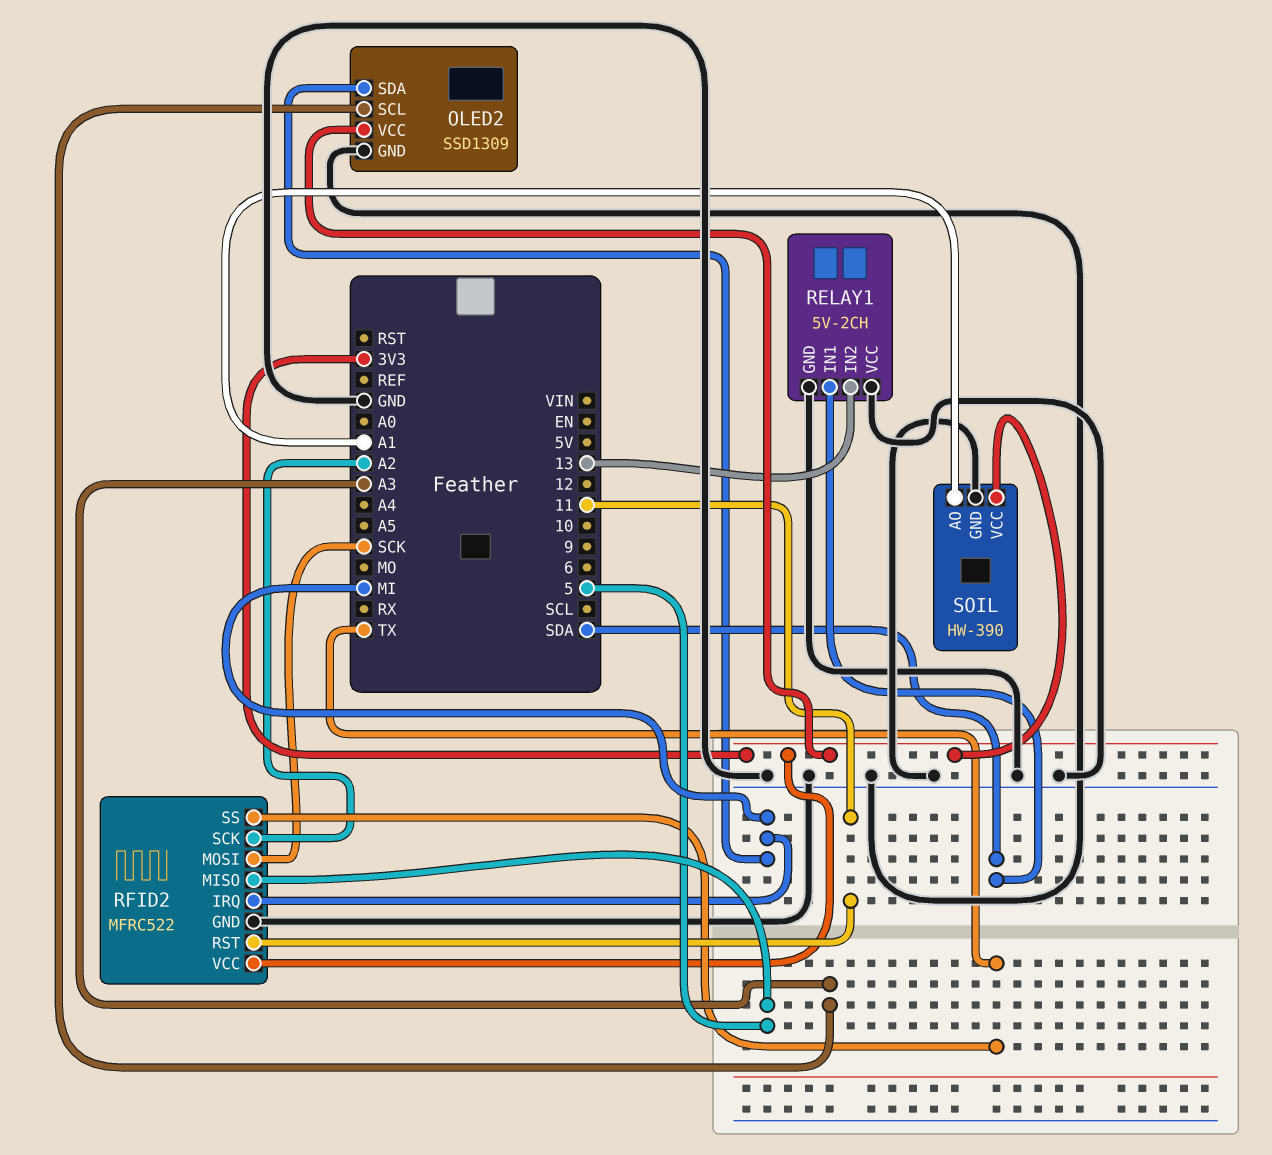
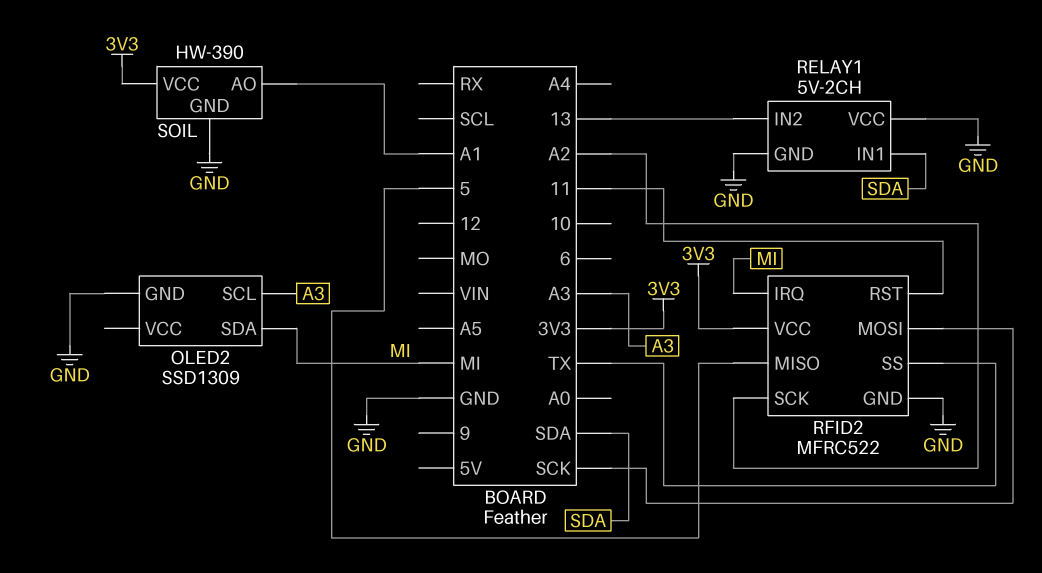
OLED2 pin VCC: 3V3 -> none

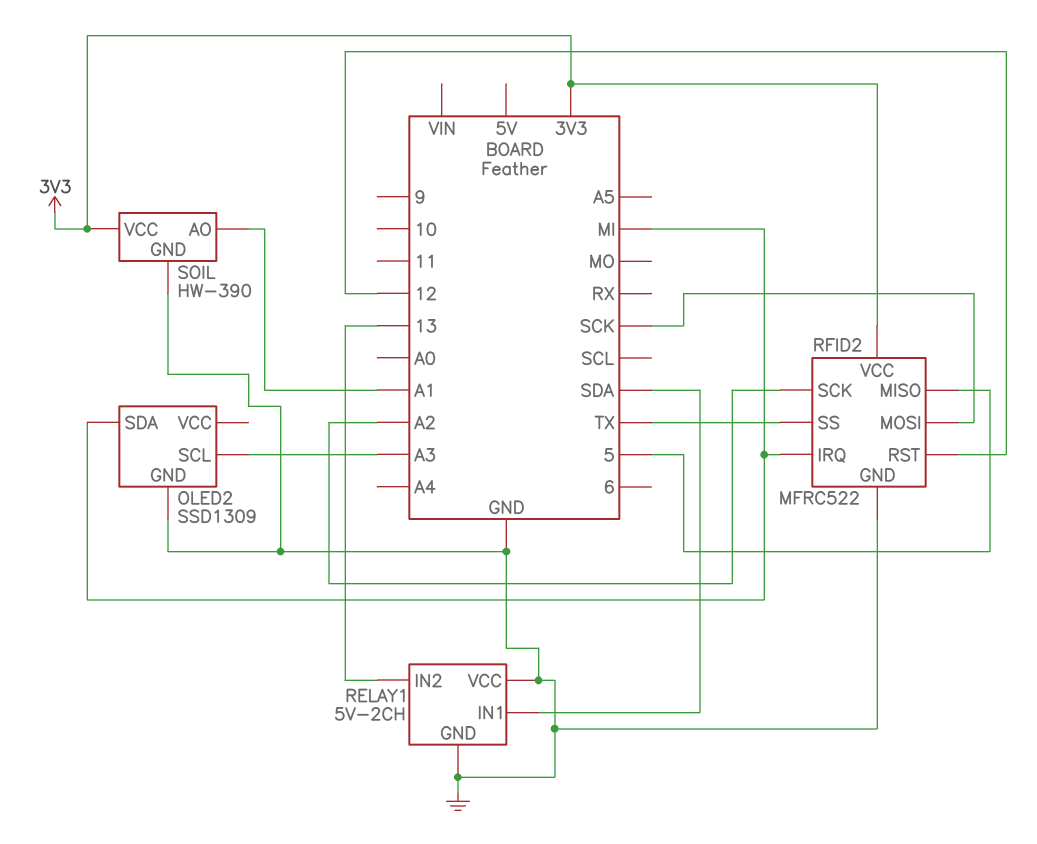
RFID2 pin RST: 11 -> 12

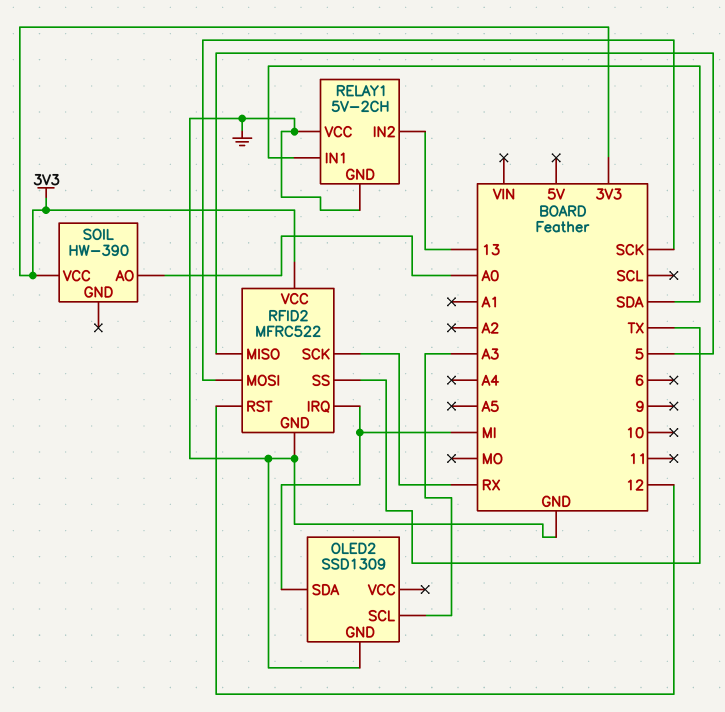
RFID2 pin SCK: A2 -> RX
SOIL pin AO: A1 -> A0
SOIL pin GND: GND -> none

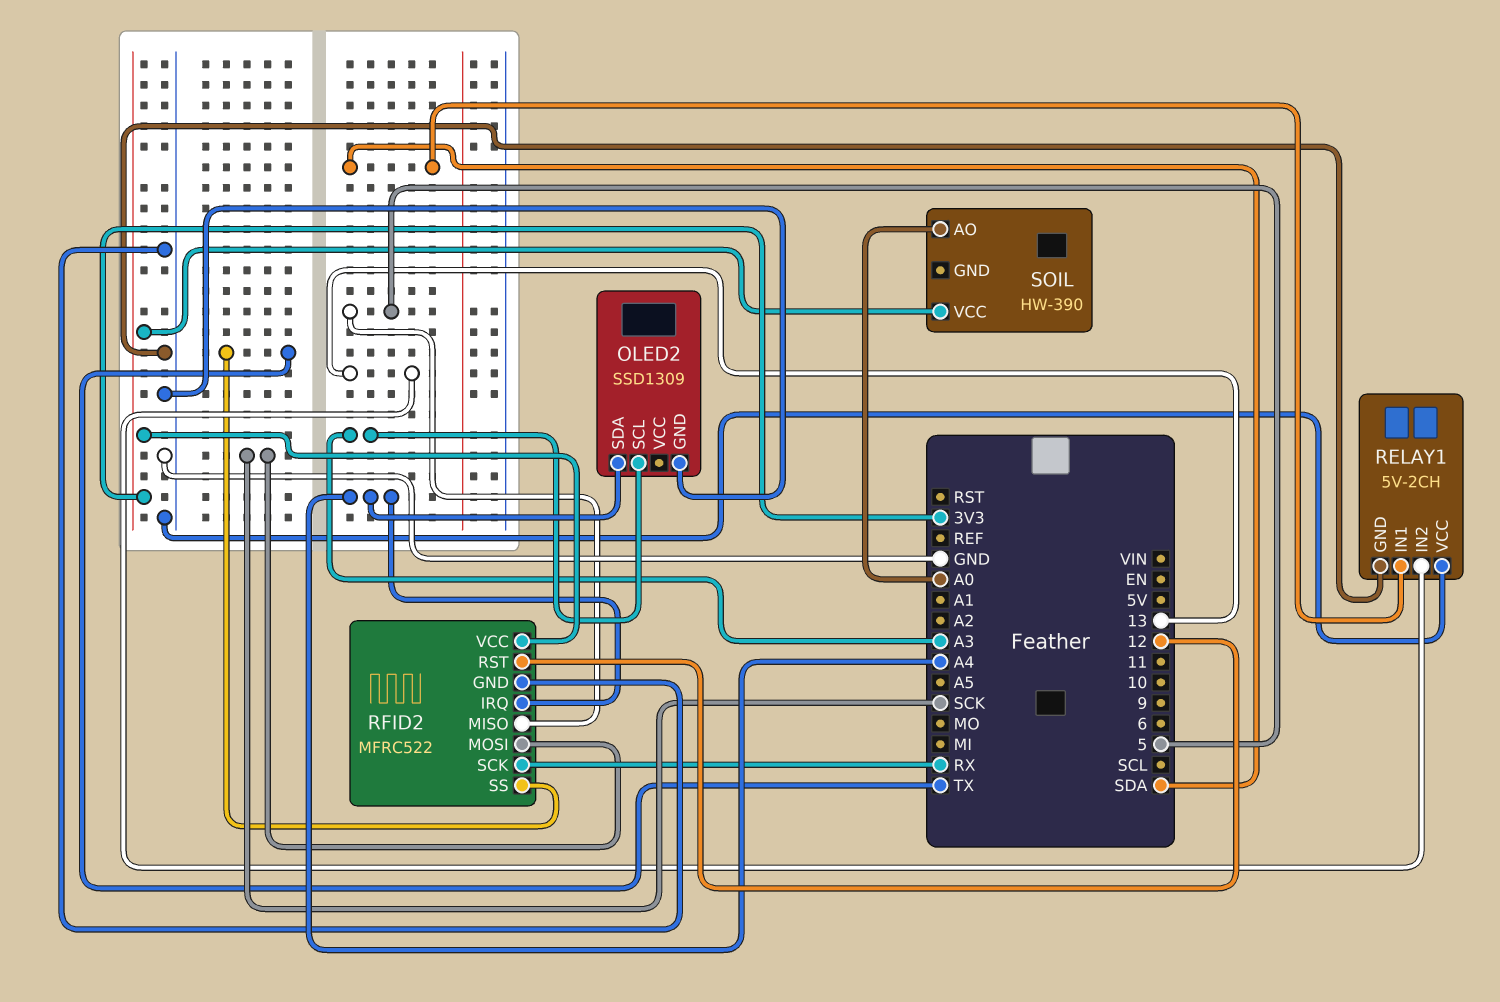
OLED2 pin SDA: MI -> A4
RFID2 pin IRQ: MI -> A4

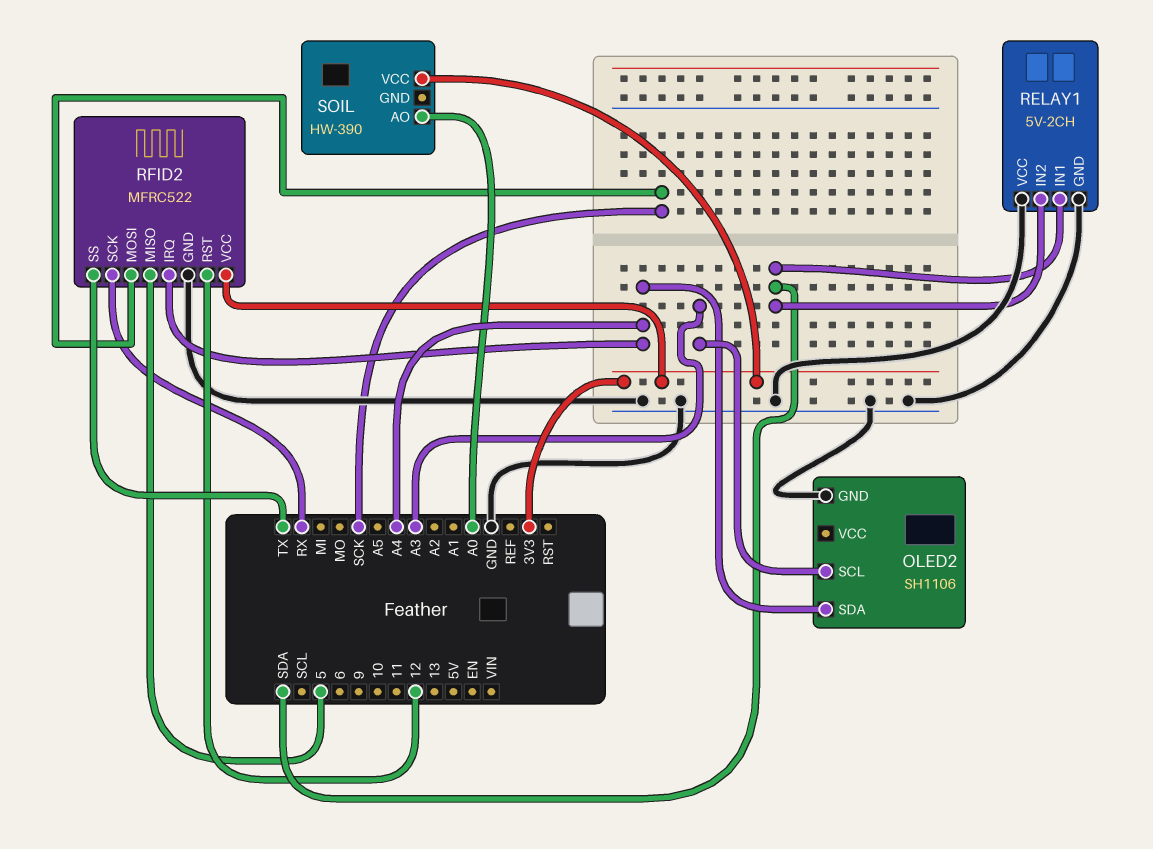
OLED2: SSD1309 -> SH1106
RELAY1 pin IN2: 13 -> SDA

